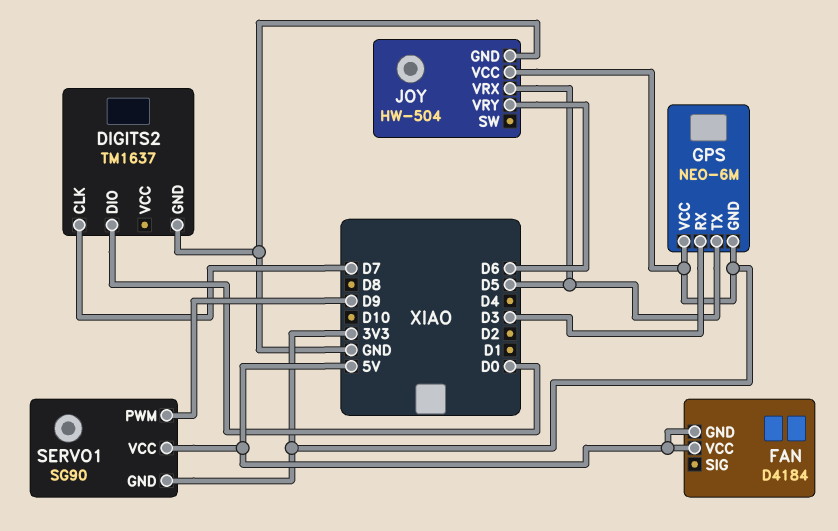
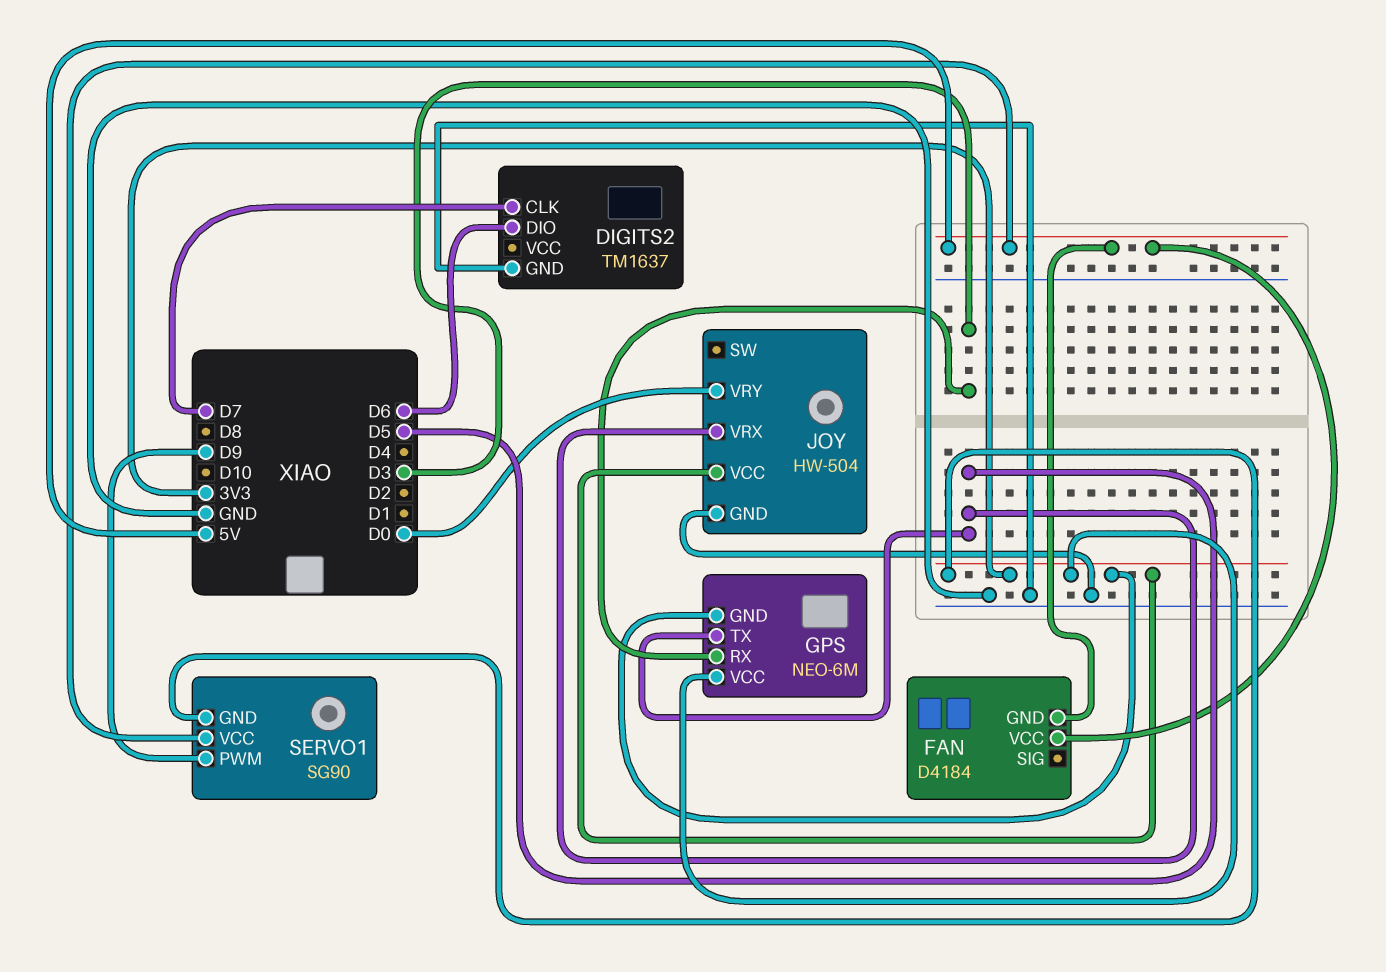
DIGITS2 pin DIO: D0 -> D6
JOY pin VRY: D6 -> D0

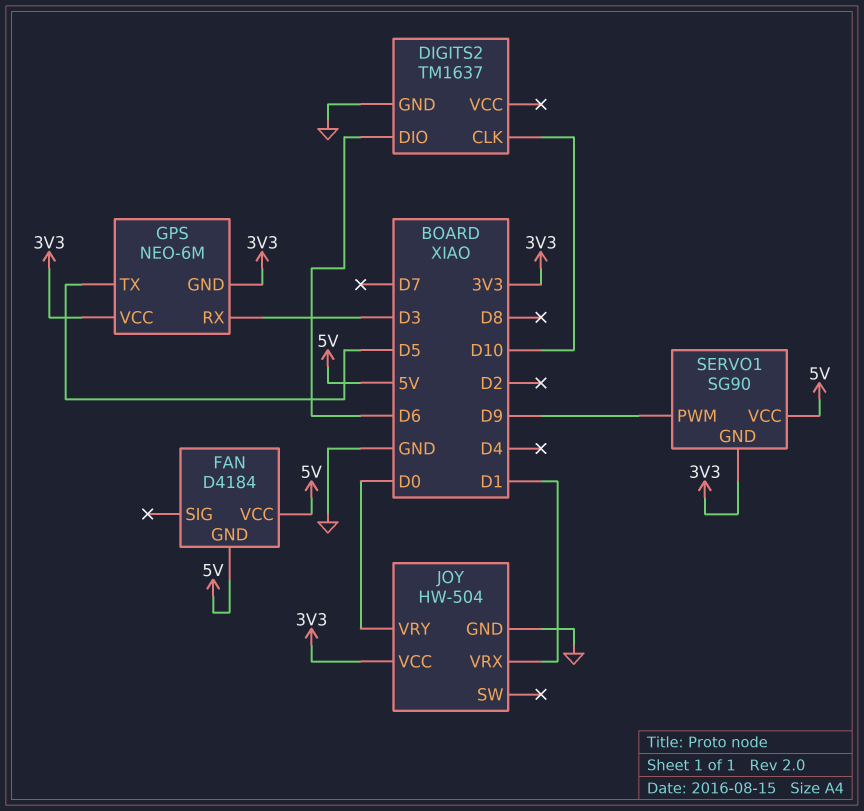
DIGITS2 pin CLK: D7 -> D10
JOY pin VRX: D5 -> D1

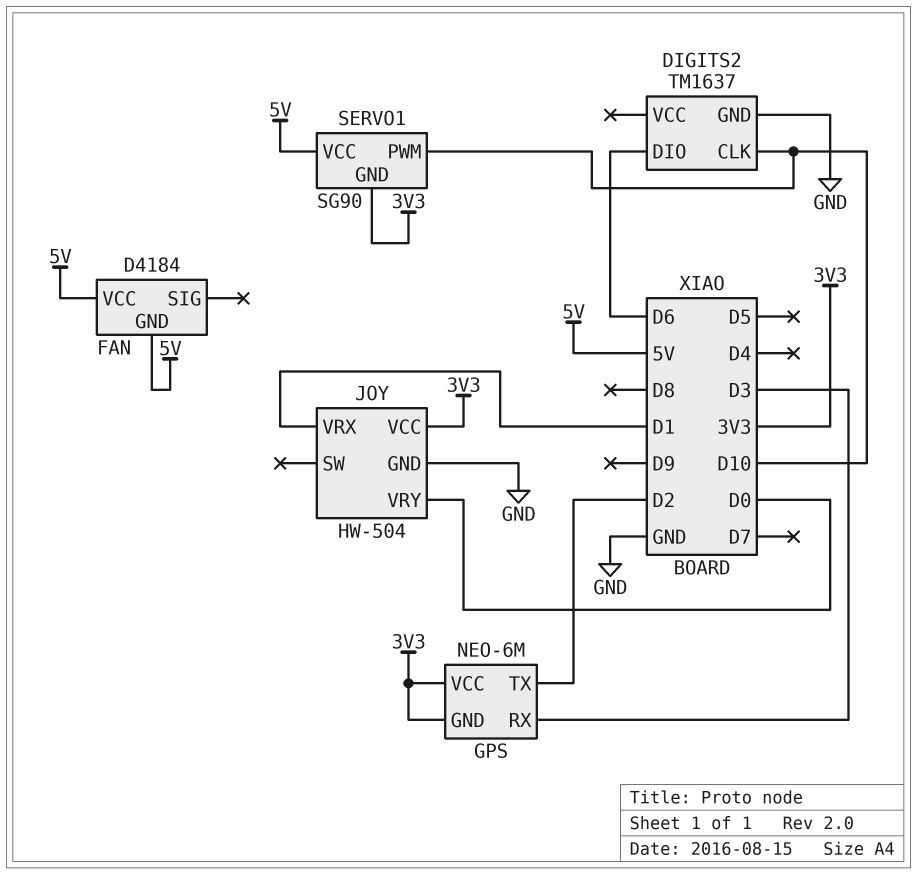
GPS pin TX: D5 -> D2
SERVO1 pin PWM: D9 -> D10

